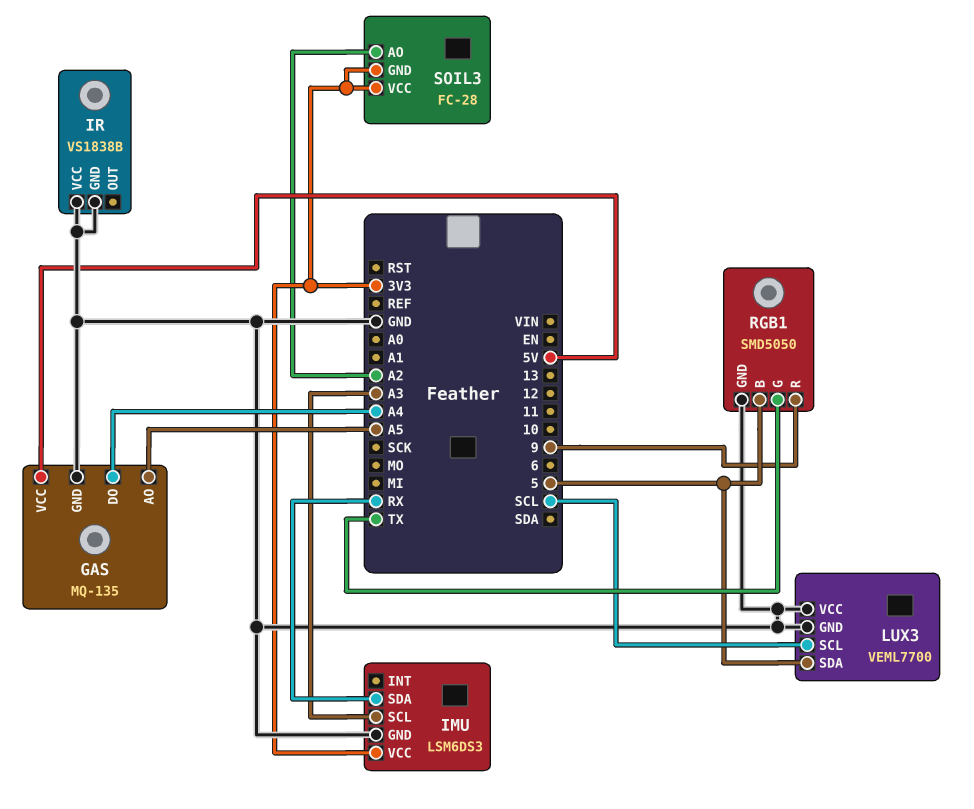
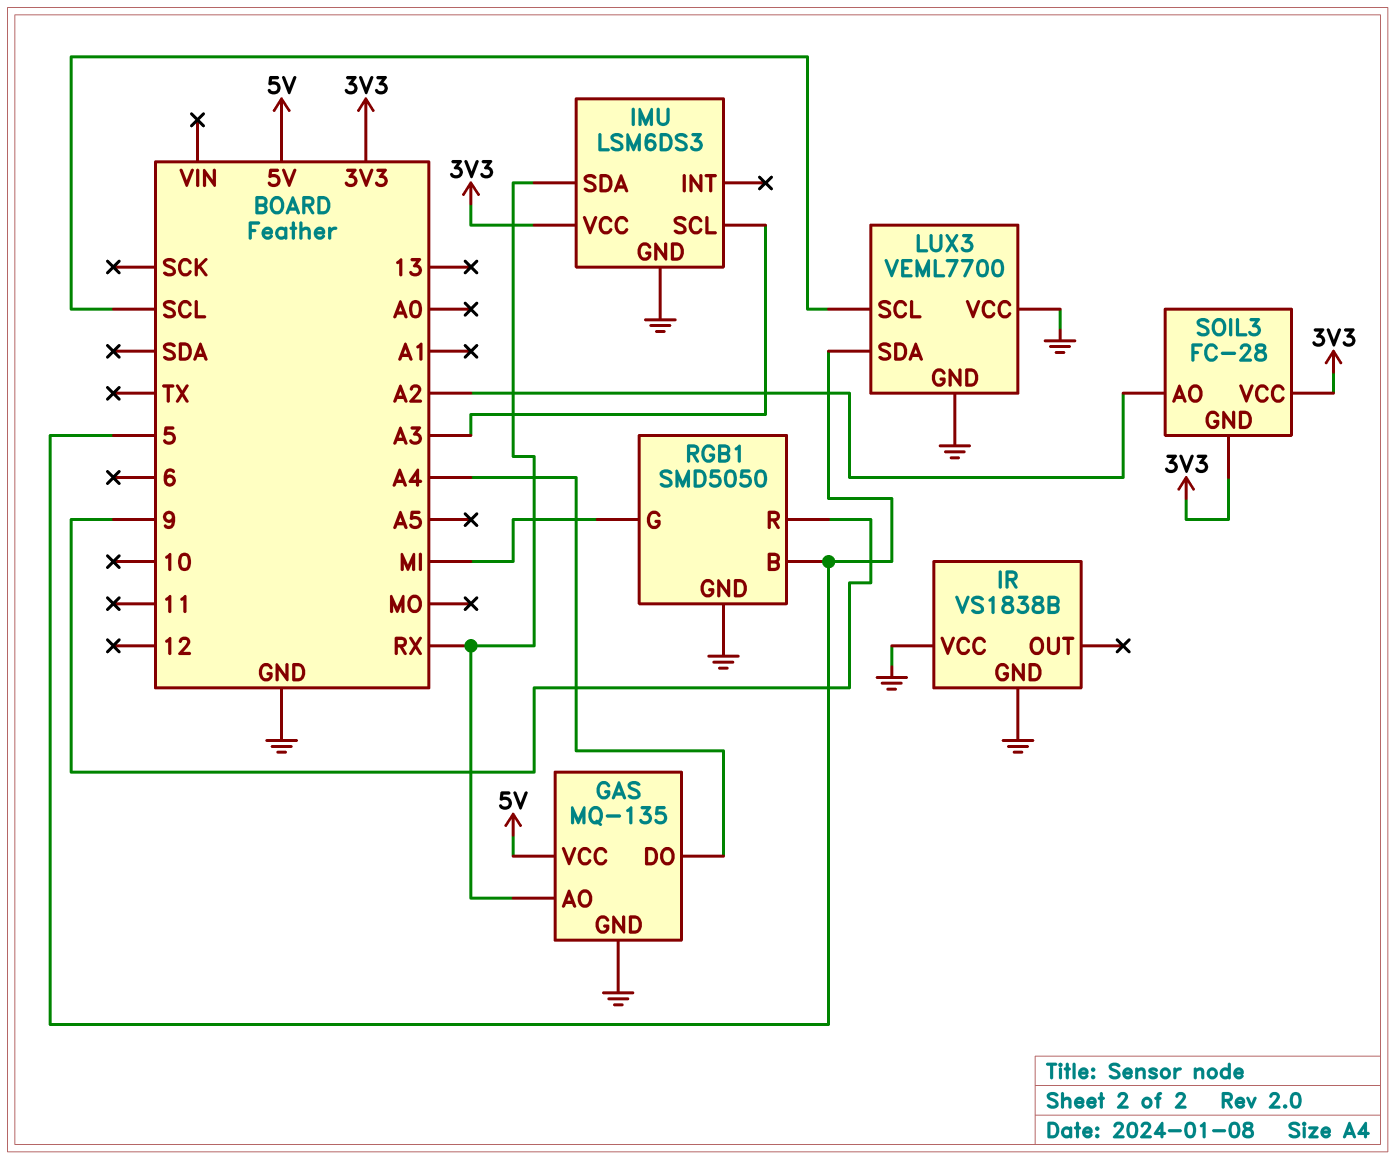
GAS pin AO: A5 -> RX
RGB1 pin G: TX -> MI

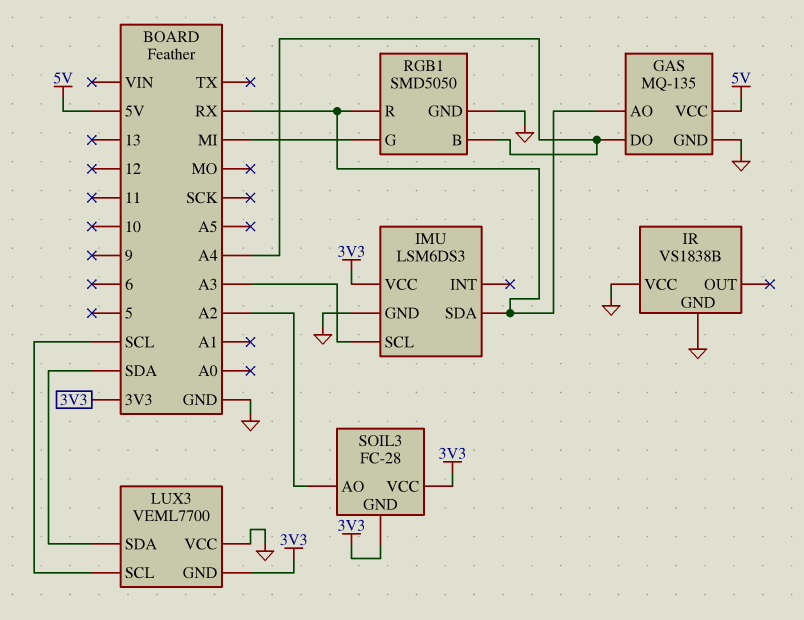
LUX3 pin GND: GND -> 3V3
LUX3 pin SDA: 5 -> SDA
RGB1 pin B: 5 -> A4
RGB1 pin R: 9 -> RX

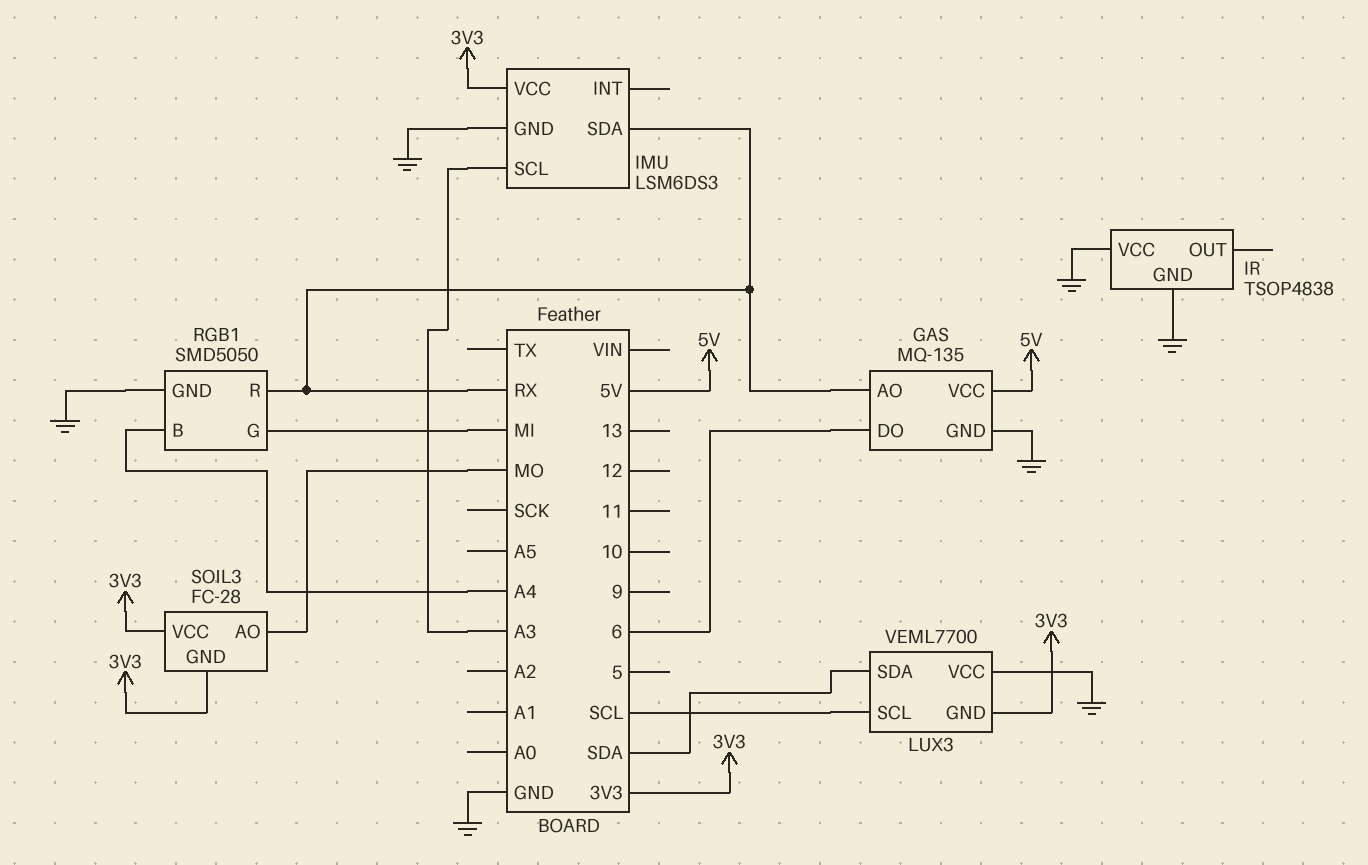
GAS pin DO: A4 -> 6
IR: VS1838B -> TSOP4838
SOIL3 pin AO: A2 -> MO

